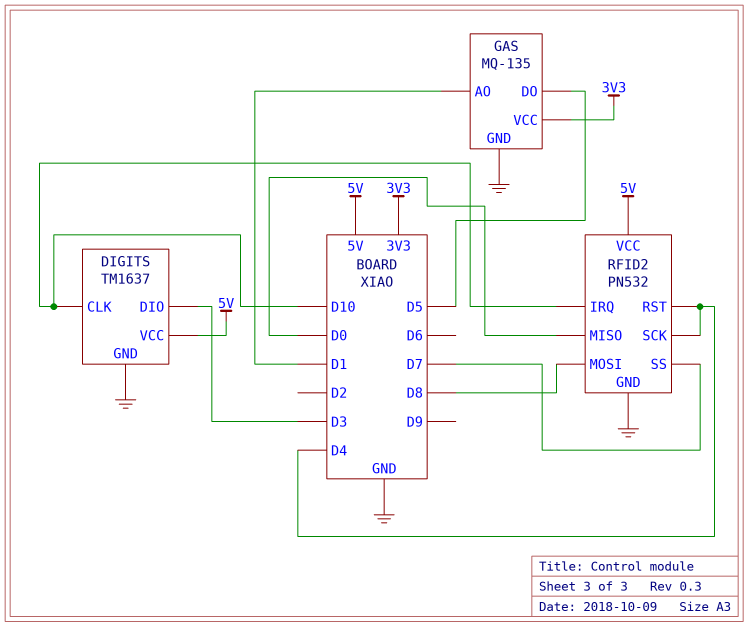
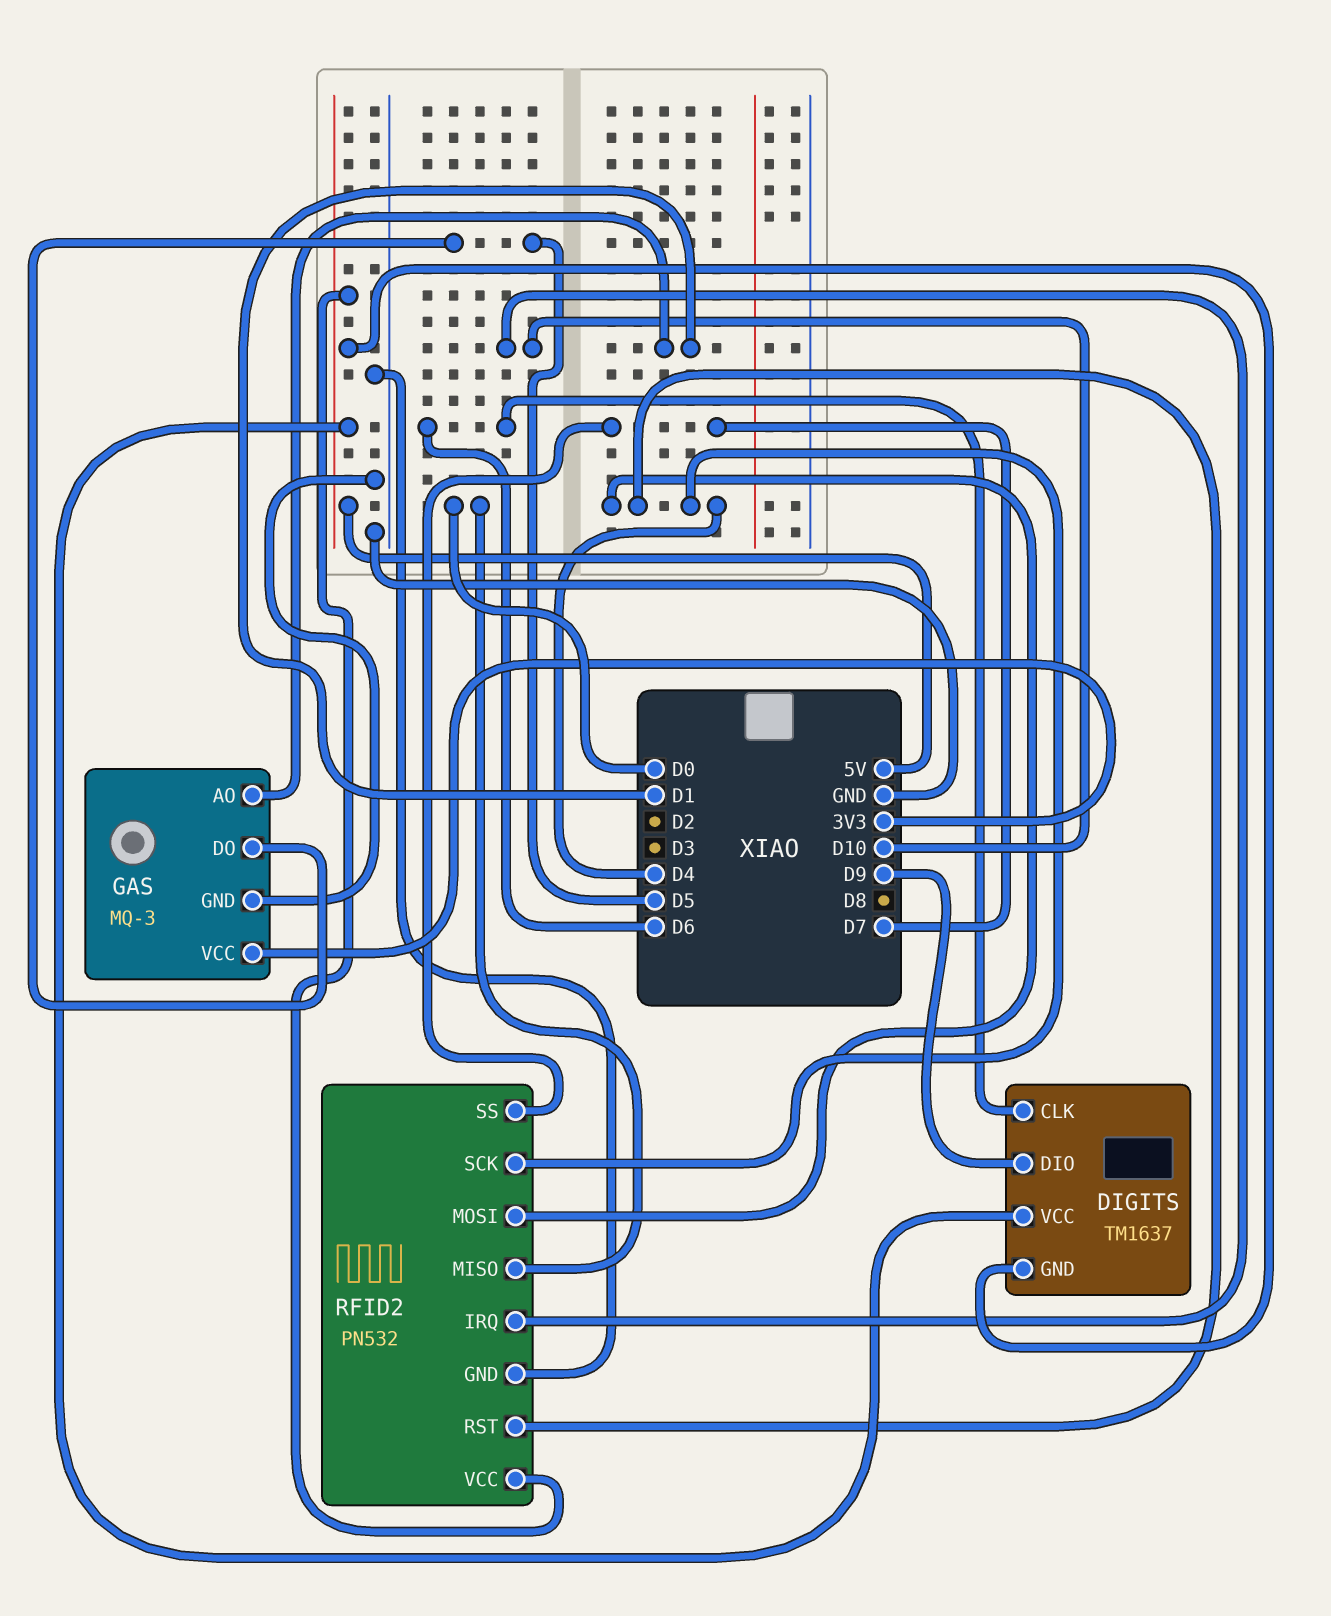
DIGITS pin CLK: D10 -> D6
DIGITS pin DIO: D3 -> D9
DIGITS pin GND: GND -> 5V
GAS: MQ-135 -> MQ-3
RFID2 pin MOSI: D8 -> D4

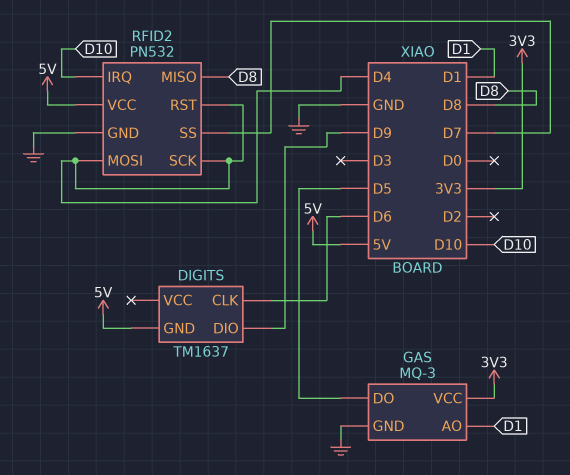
DIGITS pin VCC: 5V -> none
RFID2 pin MISO: D0 -> D8

